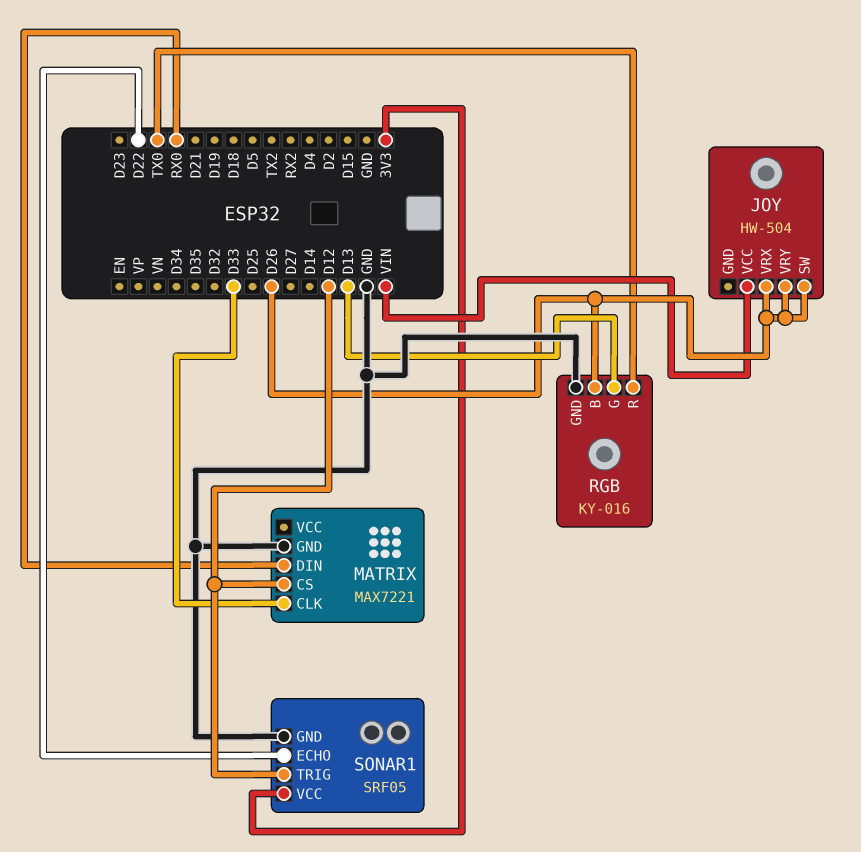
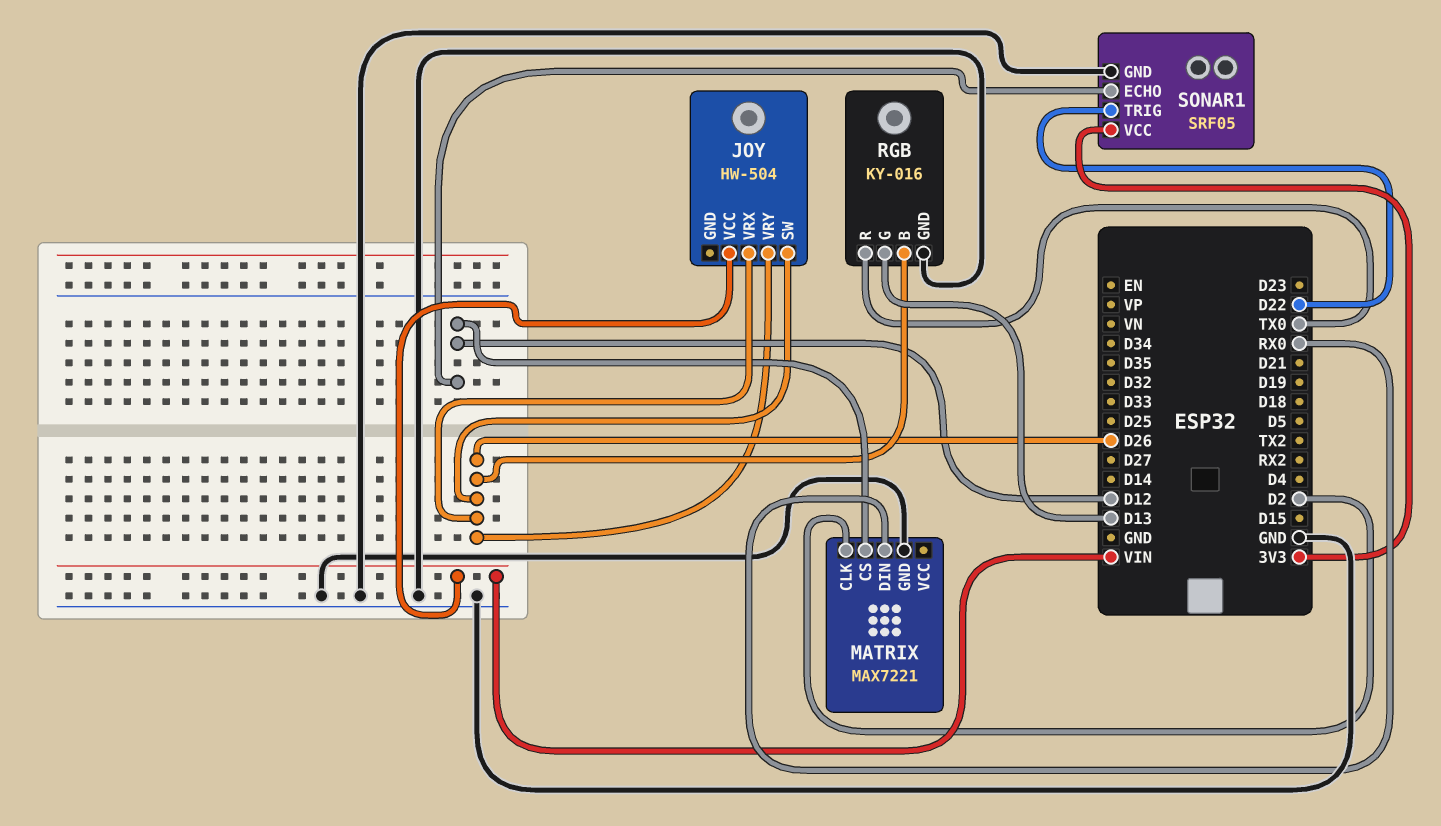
MATRIX pin CLK: D33 -> D2
SONAR1 pin ECHO: D22 -> D12
SONAR1 pin TRIG: D12 -> D22

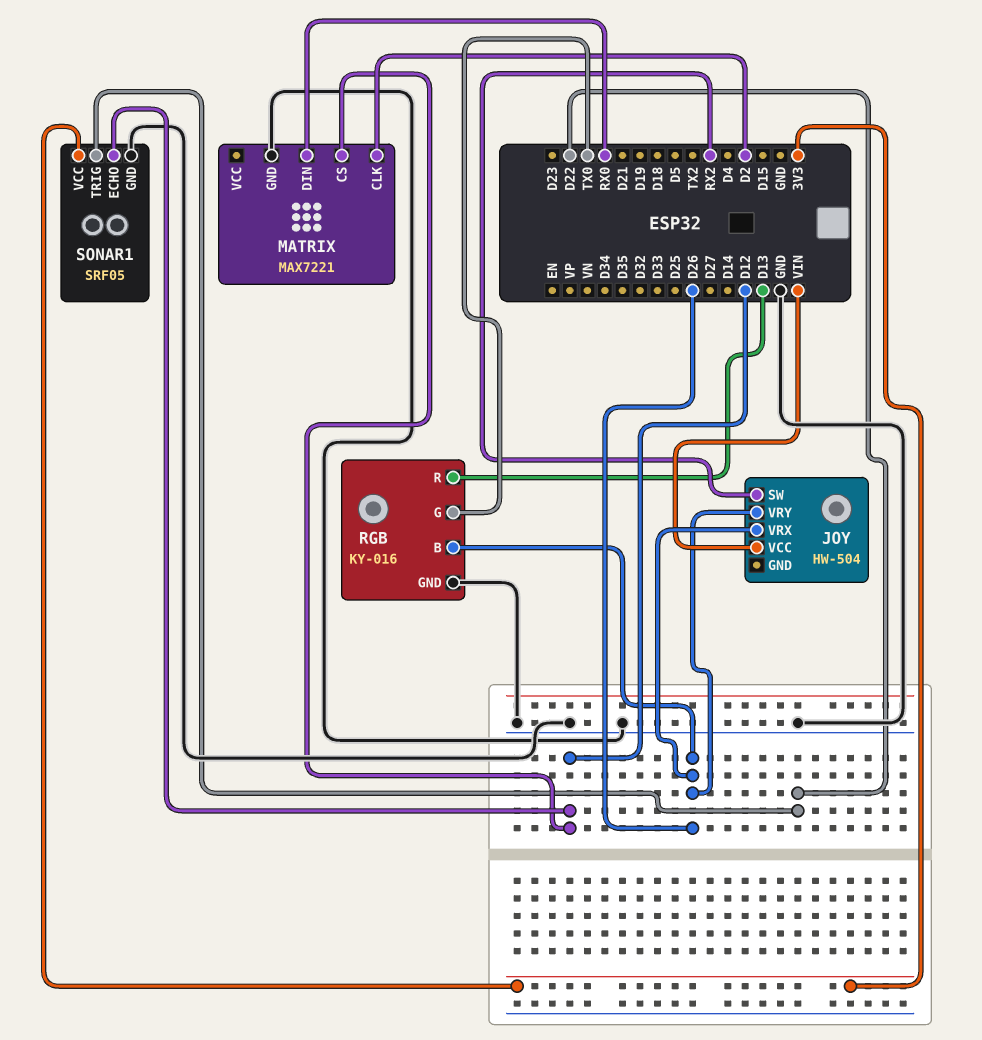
JOY pin SW: D26 -> RX2
RGB pin G: D13 -> TX0
RGB pin R: TX0 -> D13

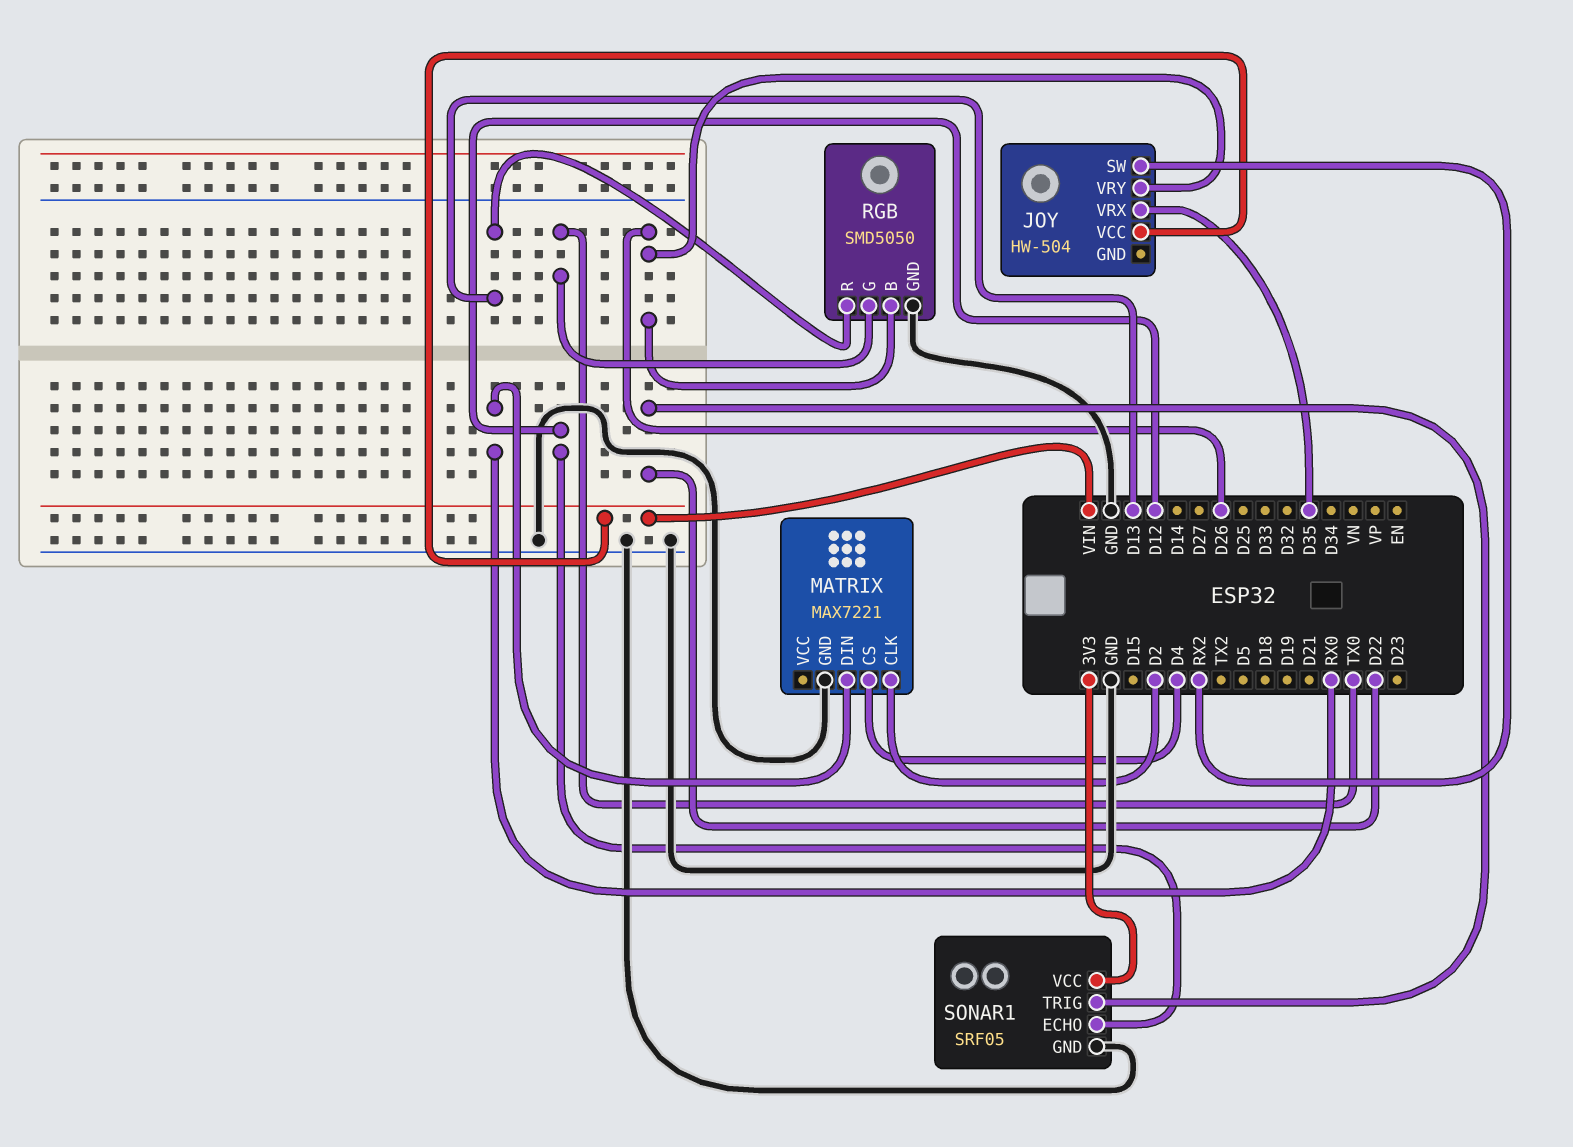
JOY pin VRX: D26 -> D35
MATRIX pin CS: D12 -> D4
RGB: KY-016 -> SMD5050

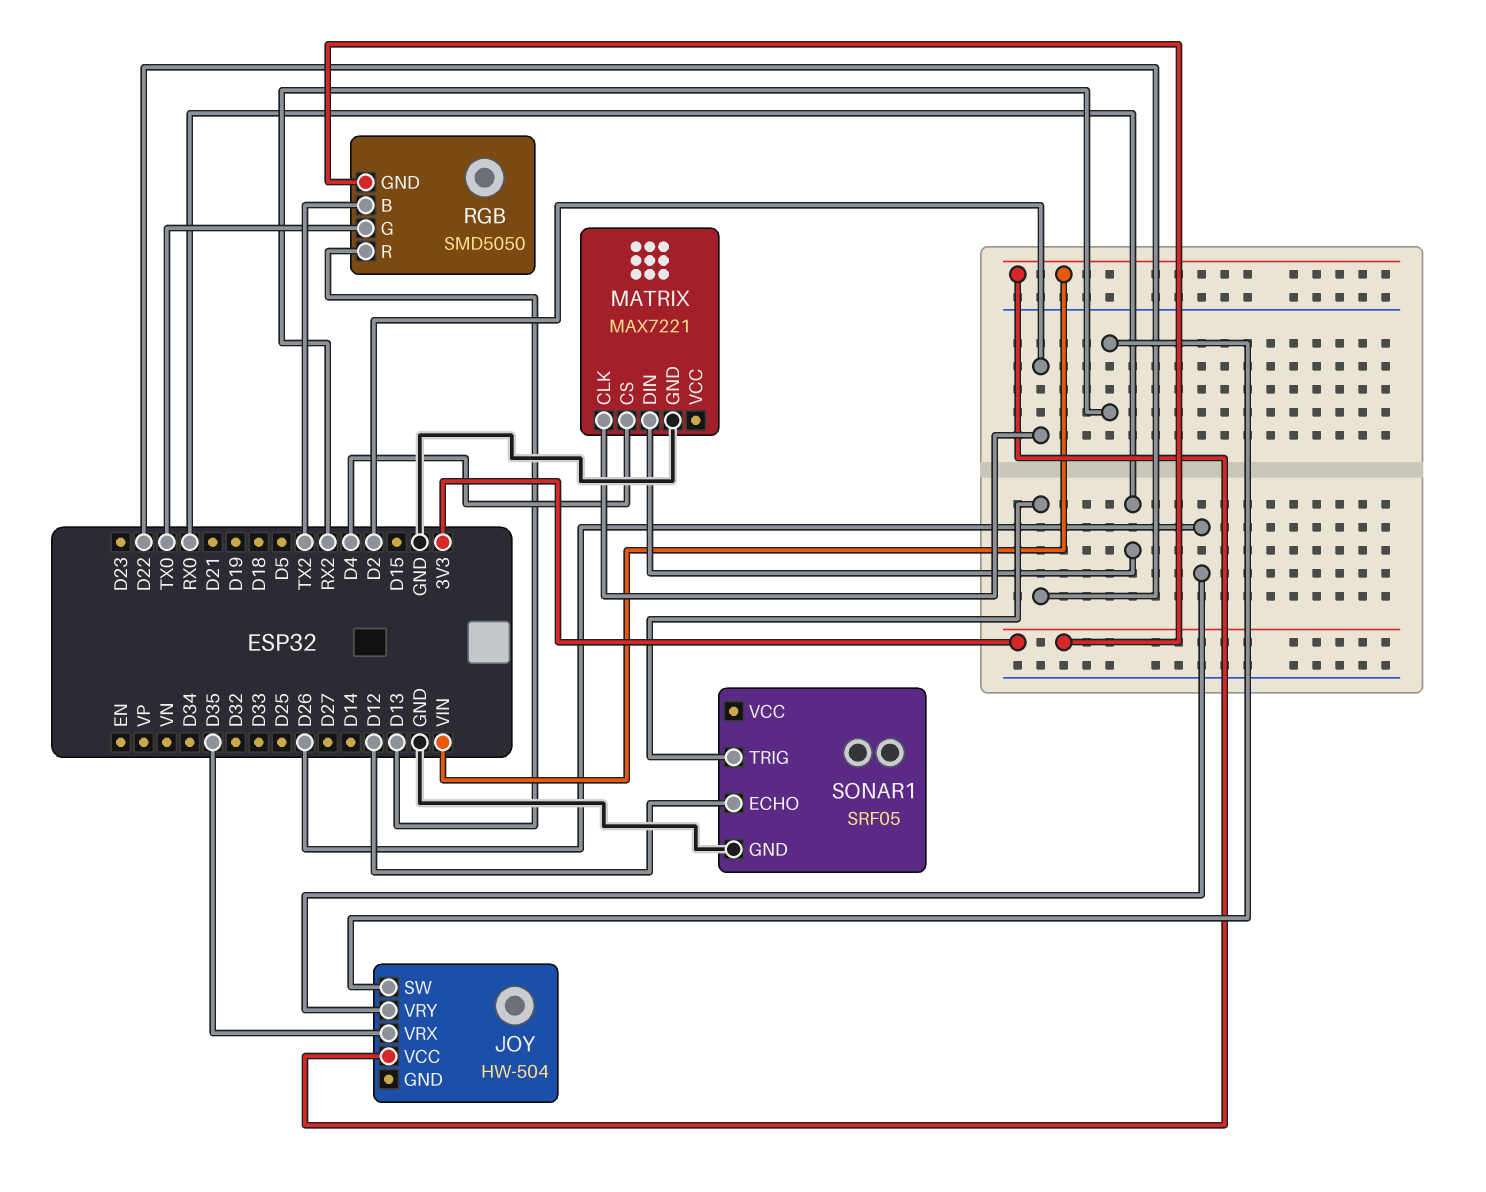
RGB pin B: D26 -> TX2
RGB pin GND: GND -> 3V3
SONAR1 pin VCC: 3V3 -> none

